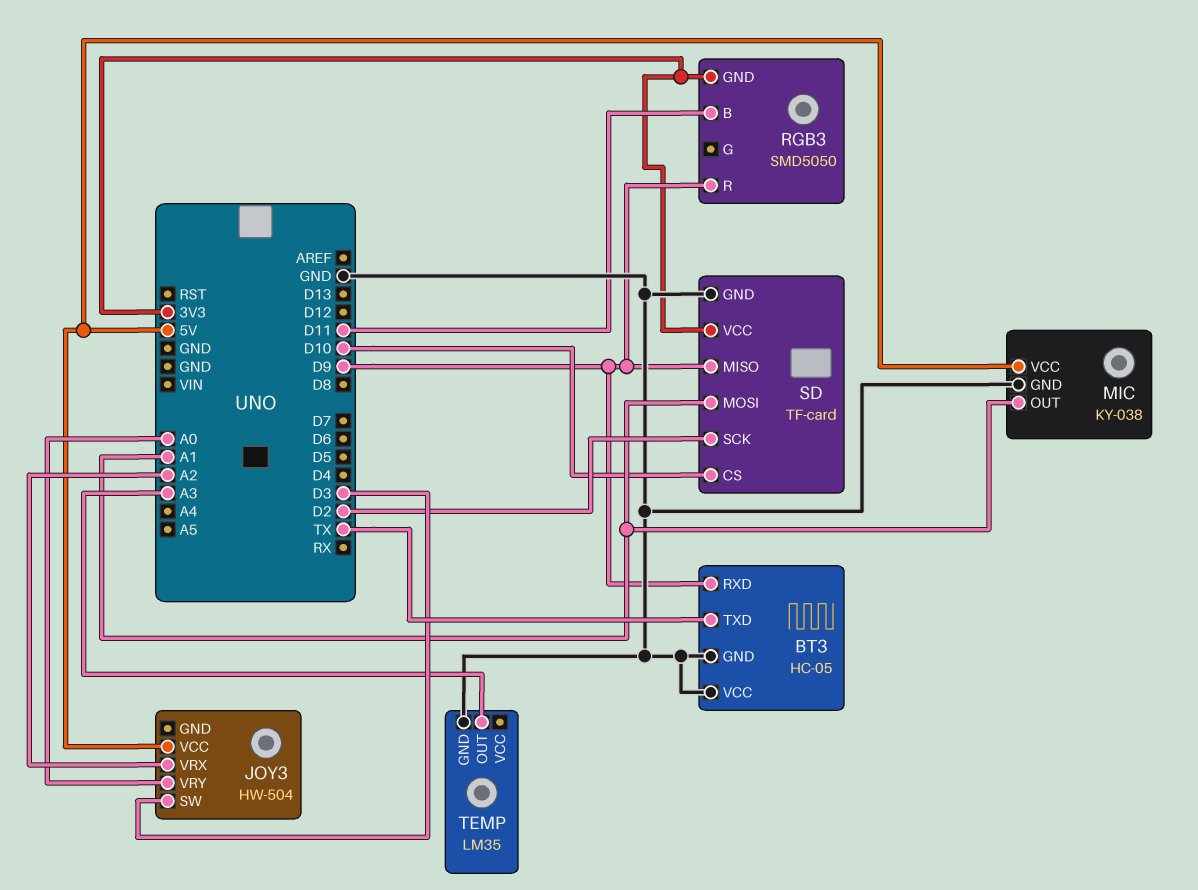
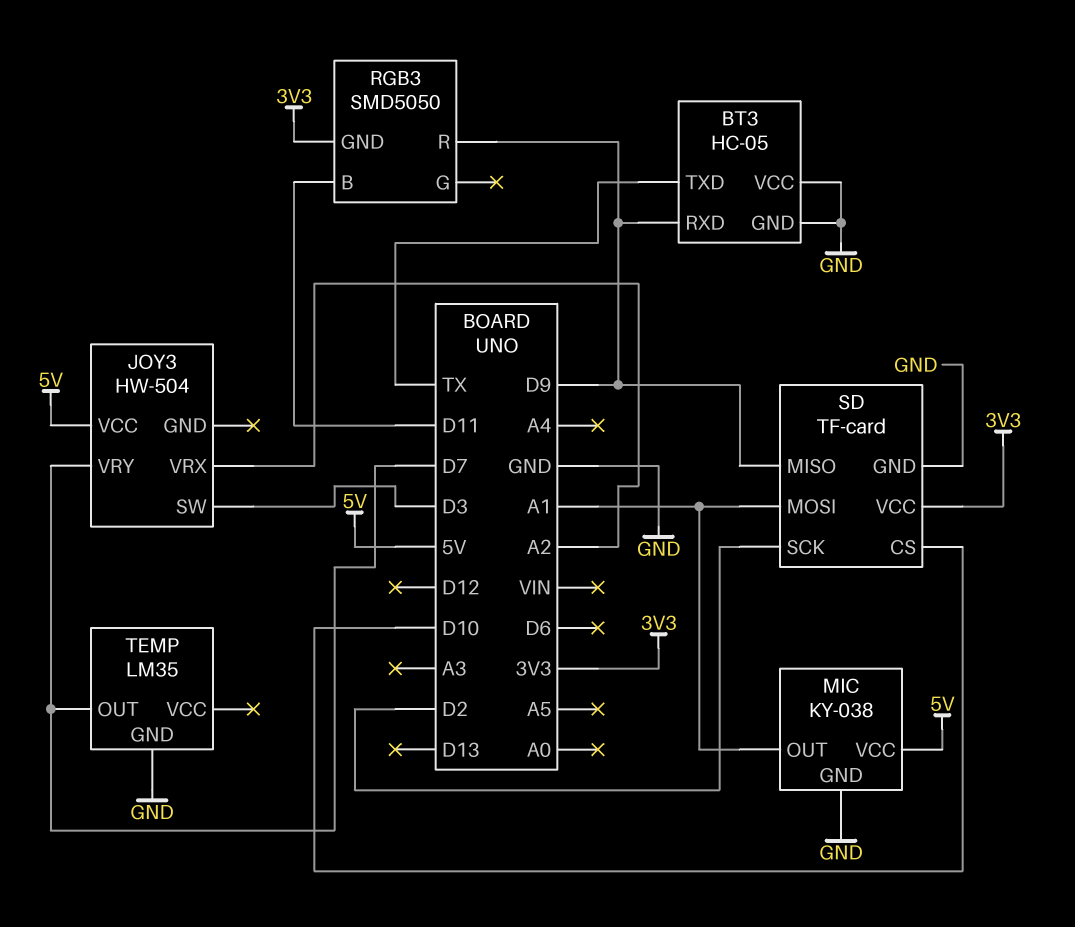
JOY3 pin VRY: A0 -> D7
TEMP pin OUT: A3 -> D7

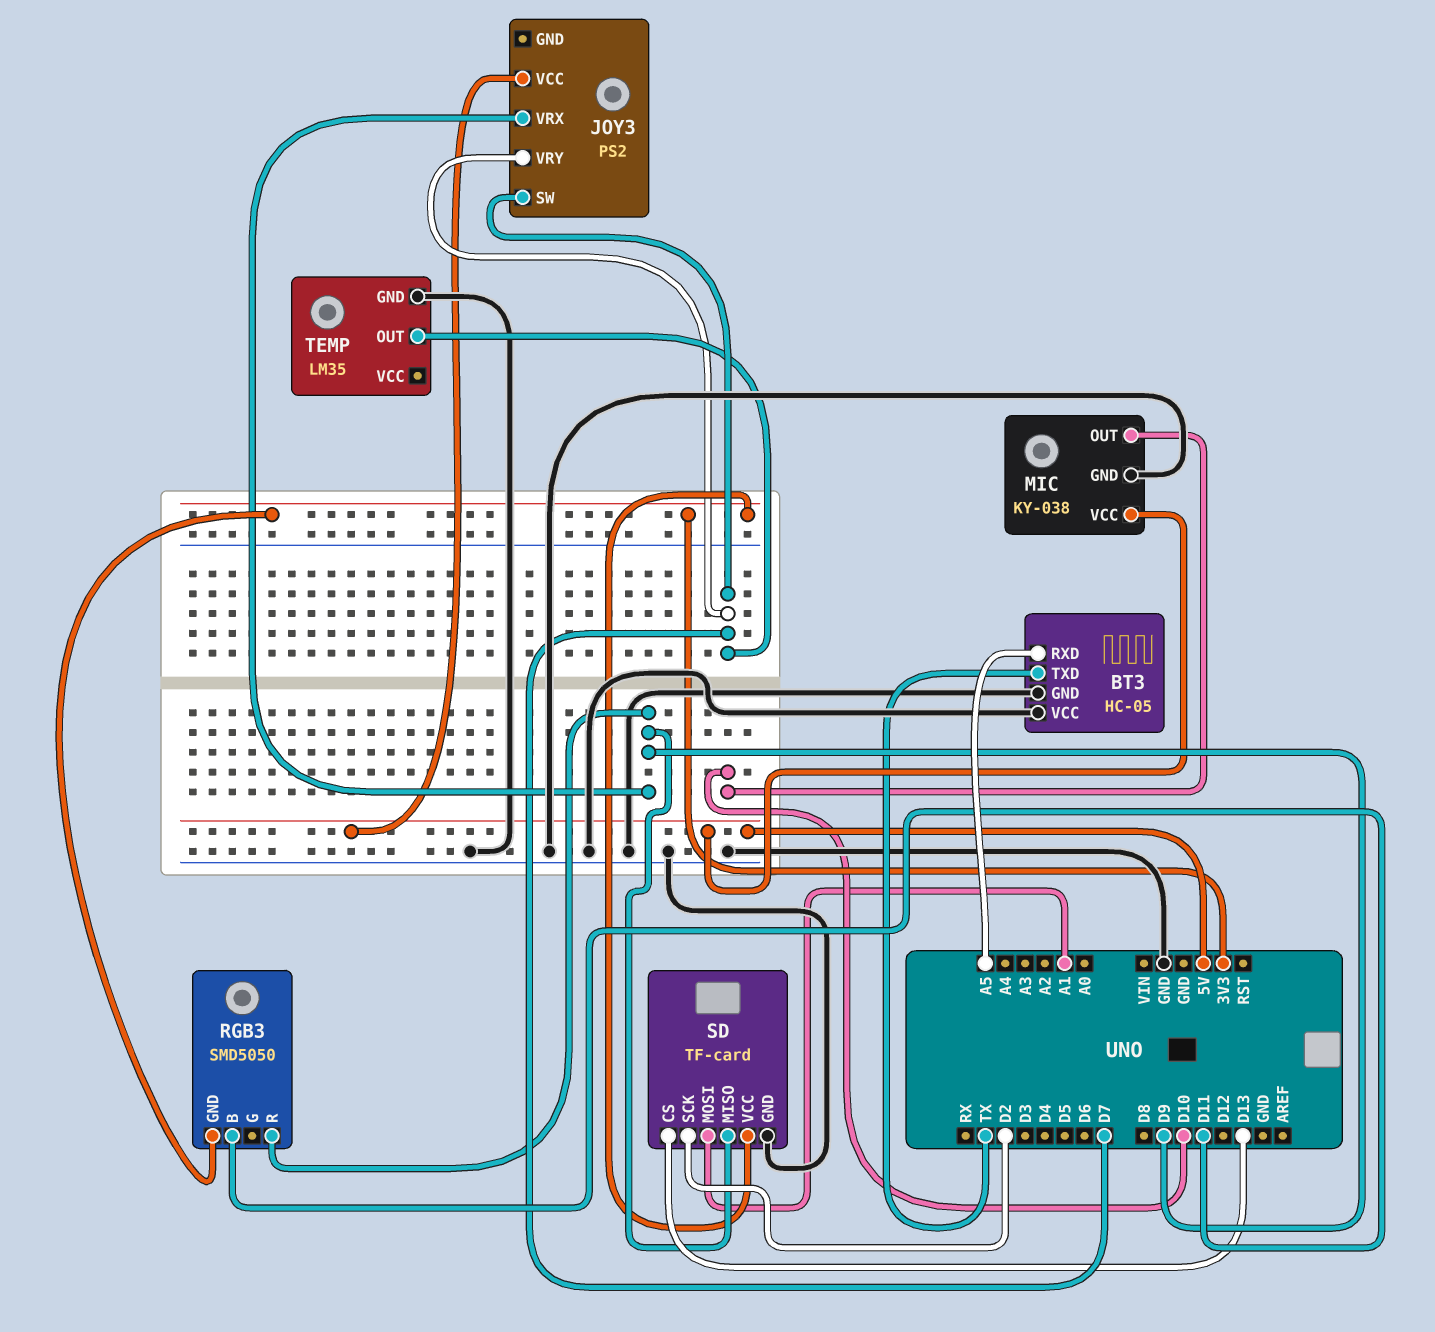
BT3 pin RXD: D9 -> A5
JOY3: HW-504 -> PS2
JOY3 pin SW: D3 -> D7
JOY3 pin VRX: A2 -> D9
MIC pin OUT: A1 -> D10
SD pin CS: D10 -> D13

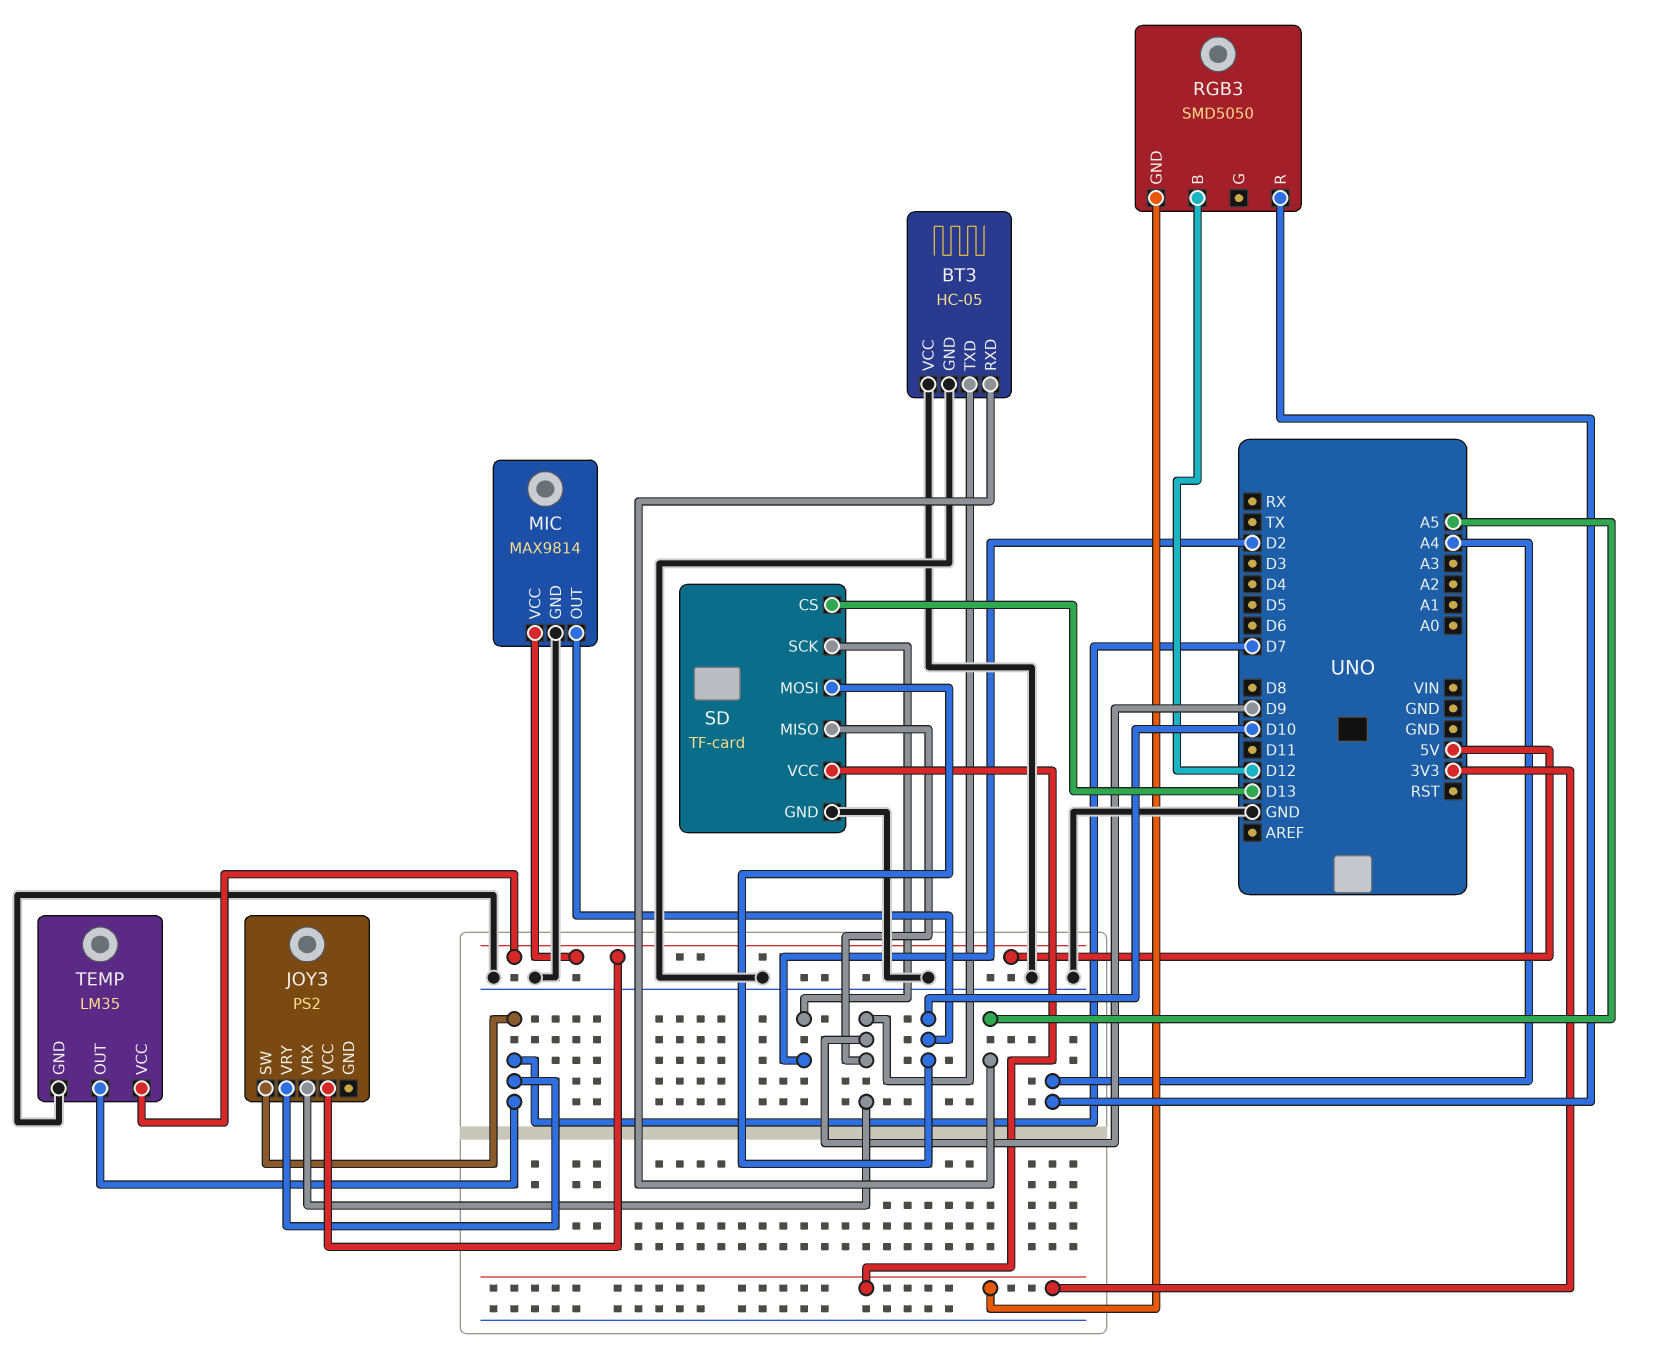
BT3 pin TXD: TX -> D9
MIC: KY-038 -> MAX9814
RGB3 pin B: D11 -> D12
RGB3 pin R: D9 -> A4
SD pin MOSI: A1 -> D10
TEMP pin VCC: none -> 5V

